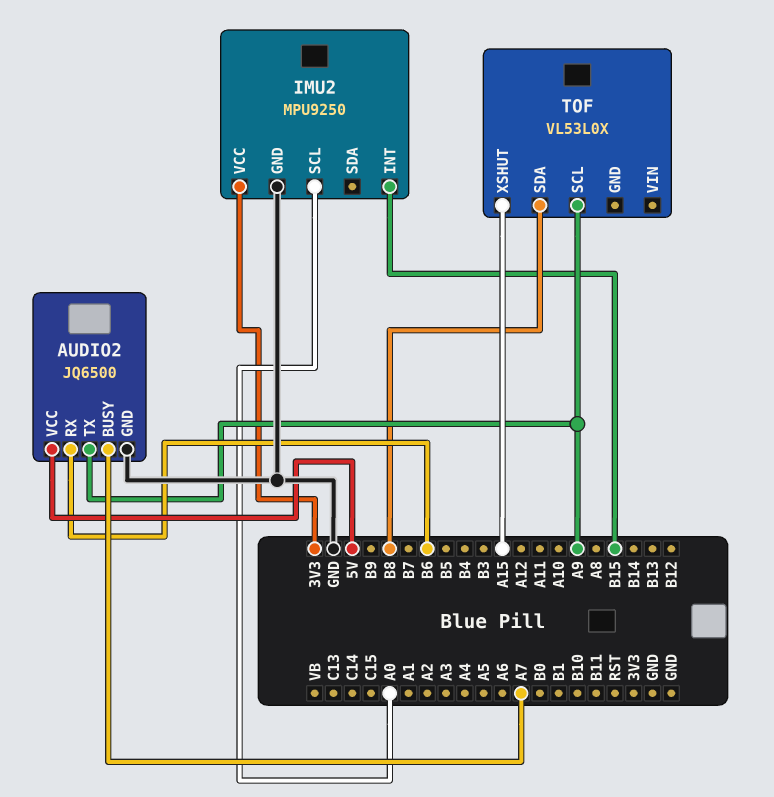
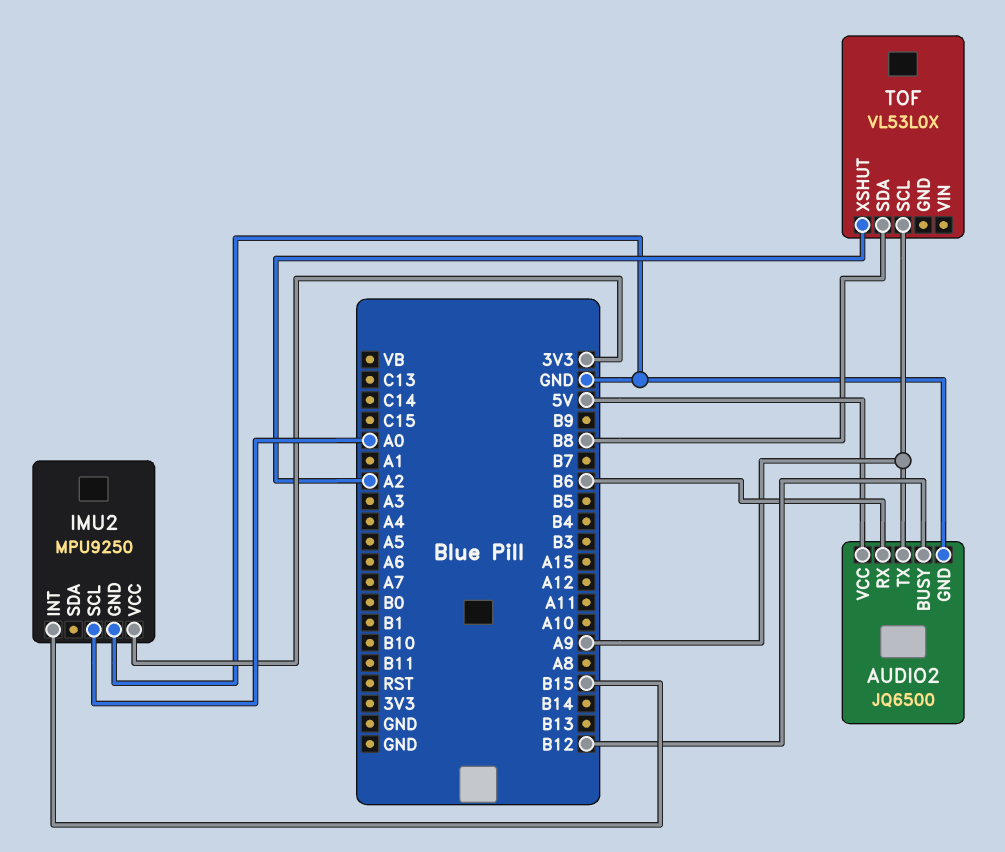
AUDIO2 pin BUSY: A7 -> B12
TOF pin XSHUT: A15 -> A2

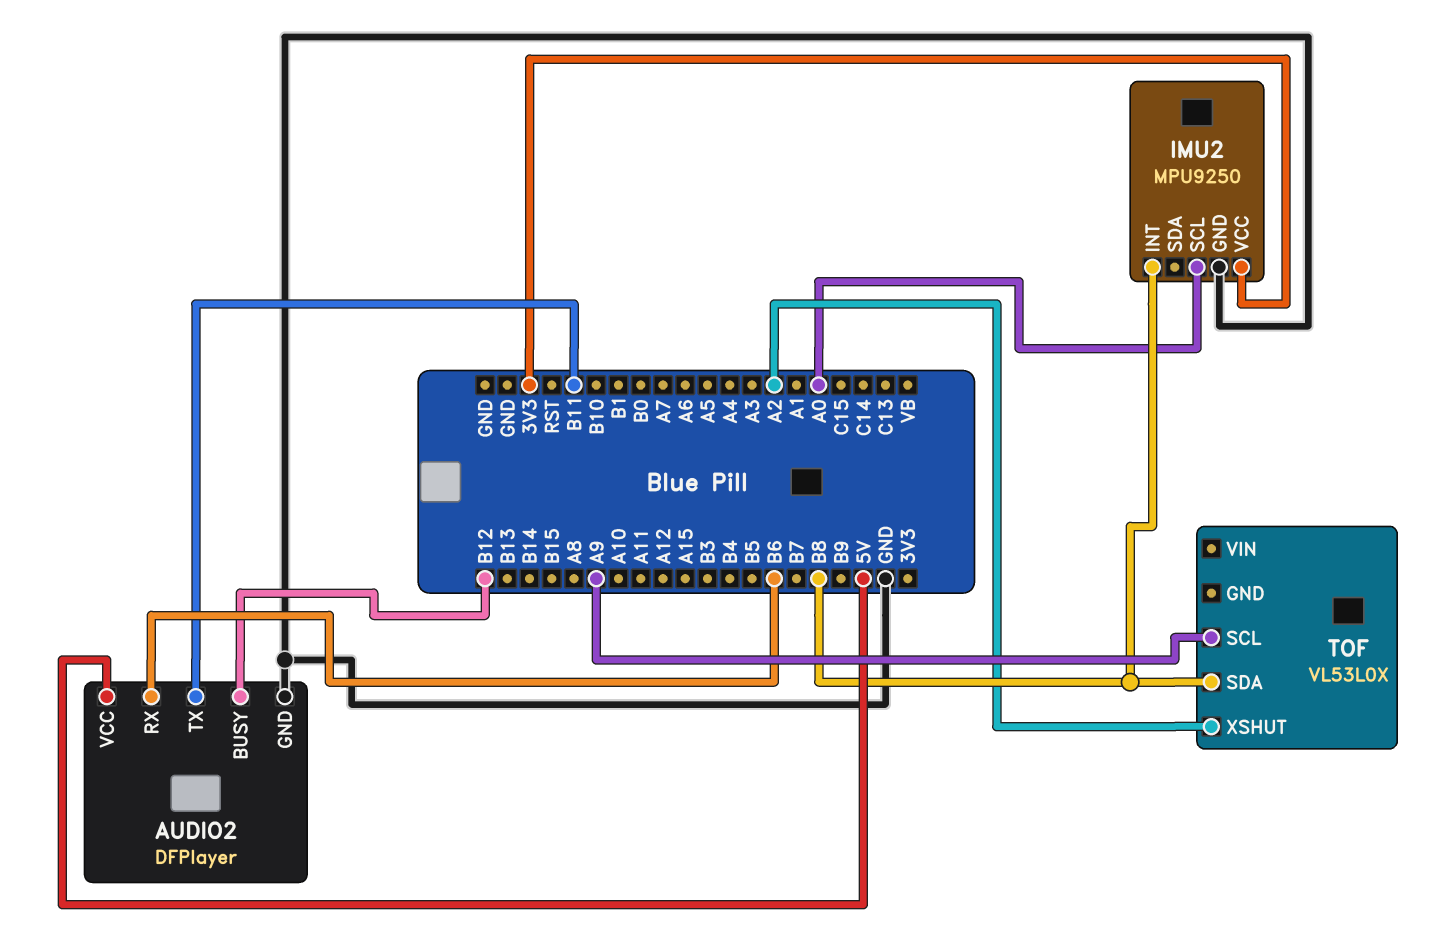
AUDIO2: JQ6500 -> DFPlayer
AUDIO2 pin TX: A9 -> B11
IMU2 pin INT: B15 -> B8

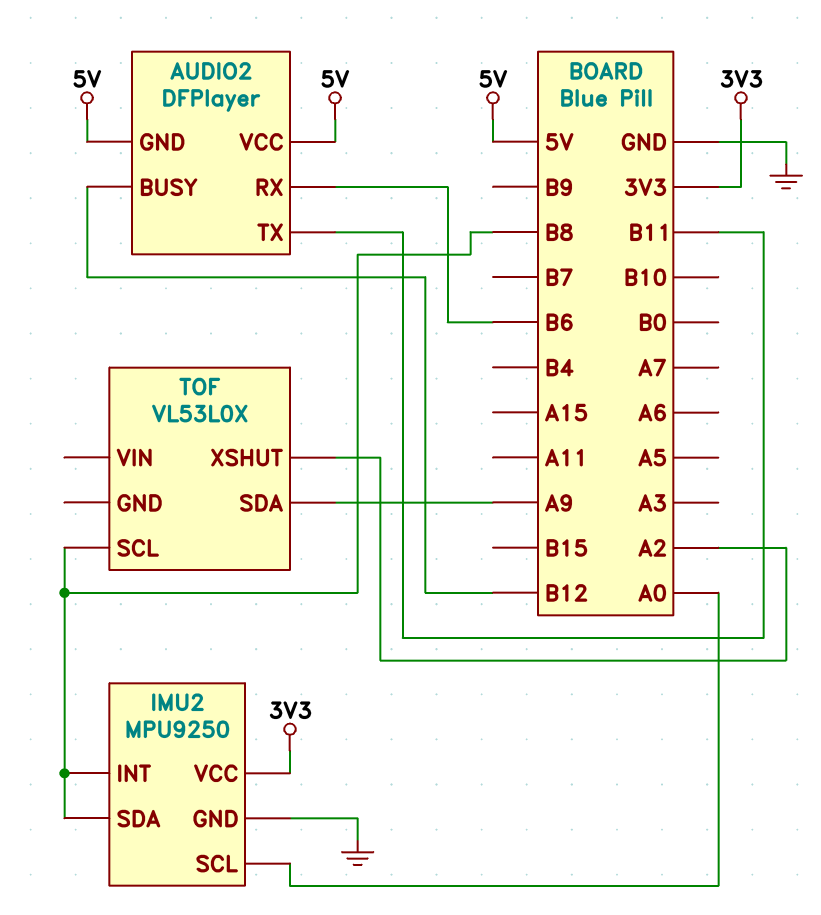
AUDIO2 pin GND: GND -> 5V
IMU2 pin SDA: none -> B8
TOF pin SCL: A9 -> B8
TOF pin SDA: B8 -> A9

